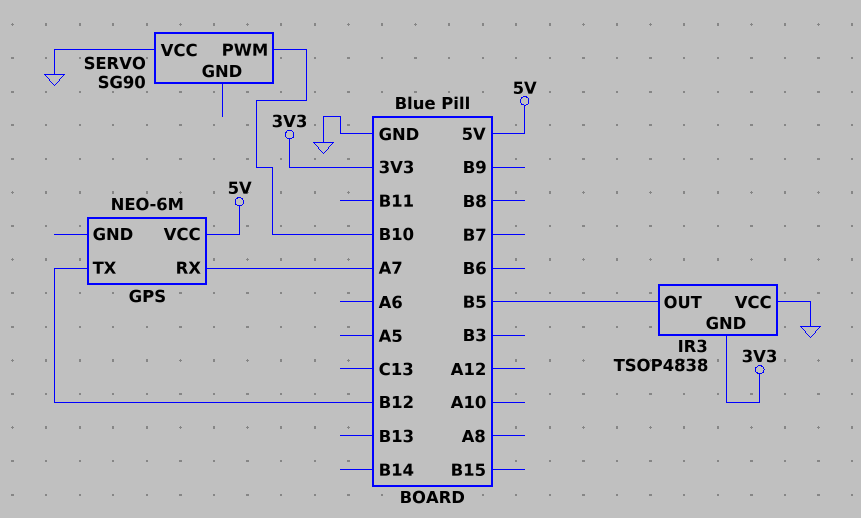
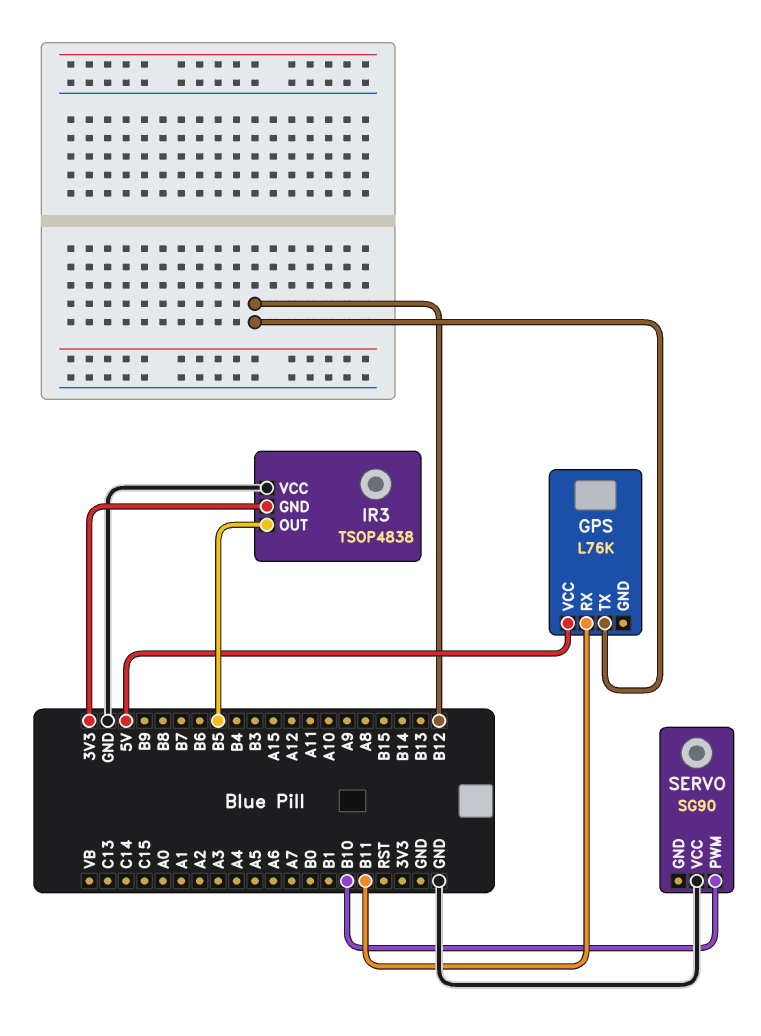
GPS: NEO-6M -> L76K
GPS pin RX: A7 -> B11

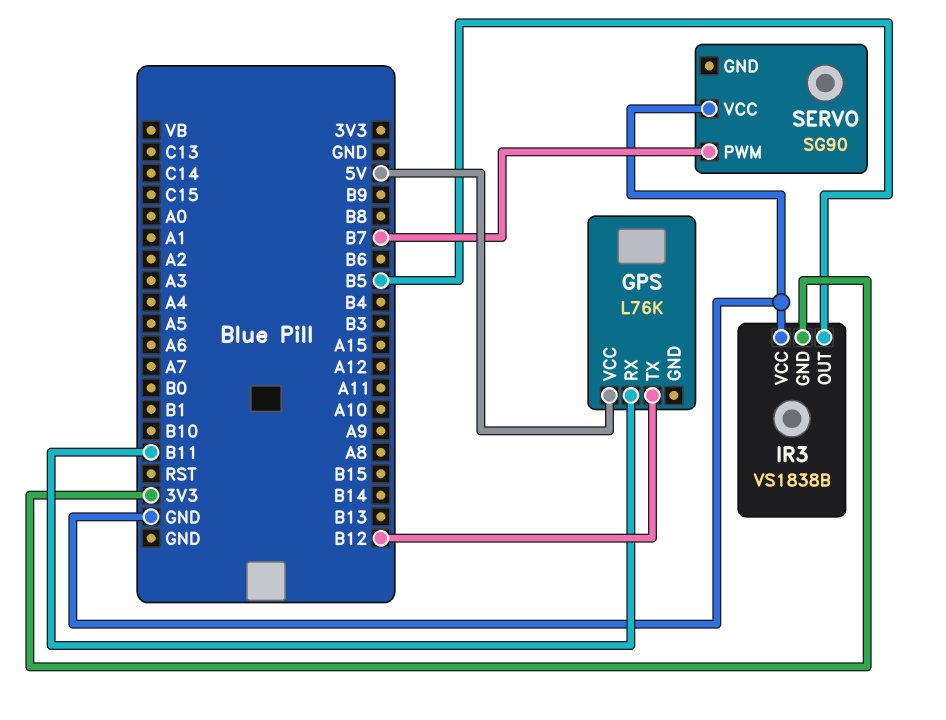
IR3: TSOP4838 -> VS1838B
SERVO pin PWM: B10 -> B7

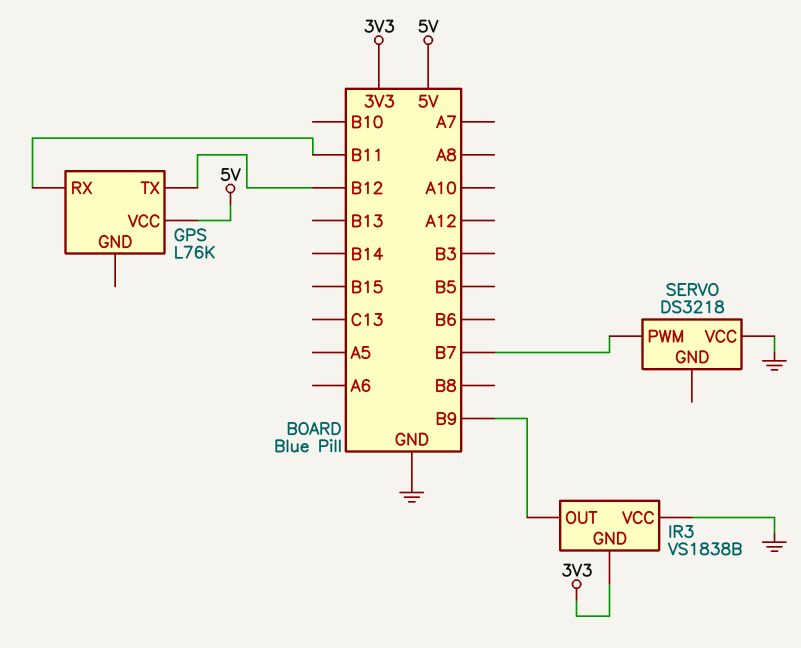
IR3 pin OUT: B5 -> B9
SERVO: SG90 -> DS3218

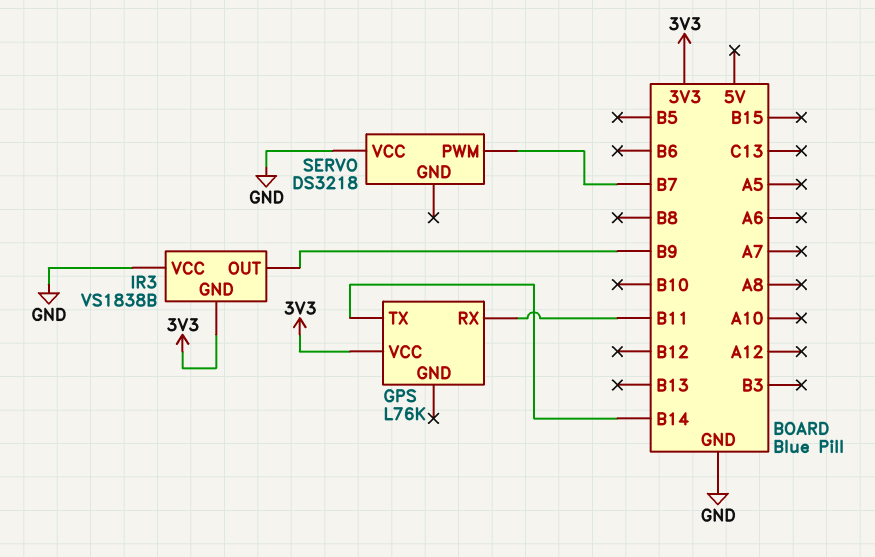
GPS pin TX: B12 -> B14
GPS pin VCC: 5V -> 3V3

